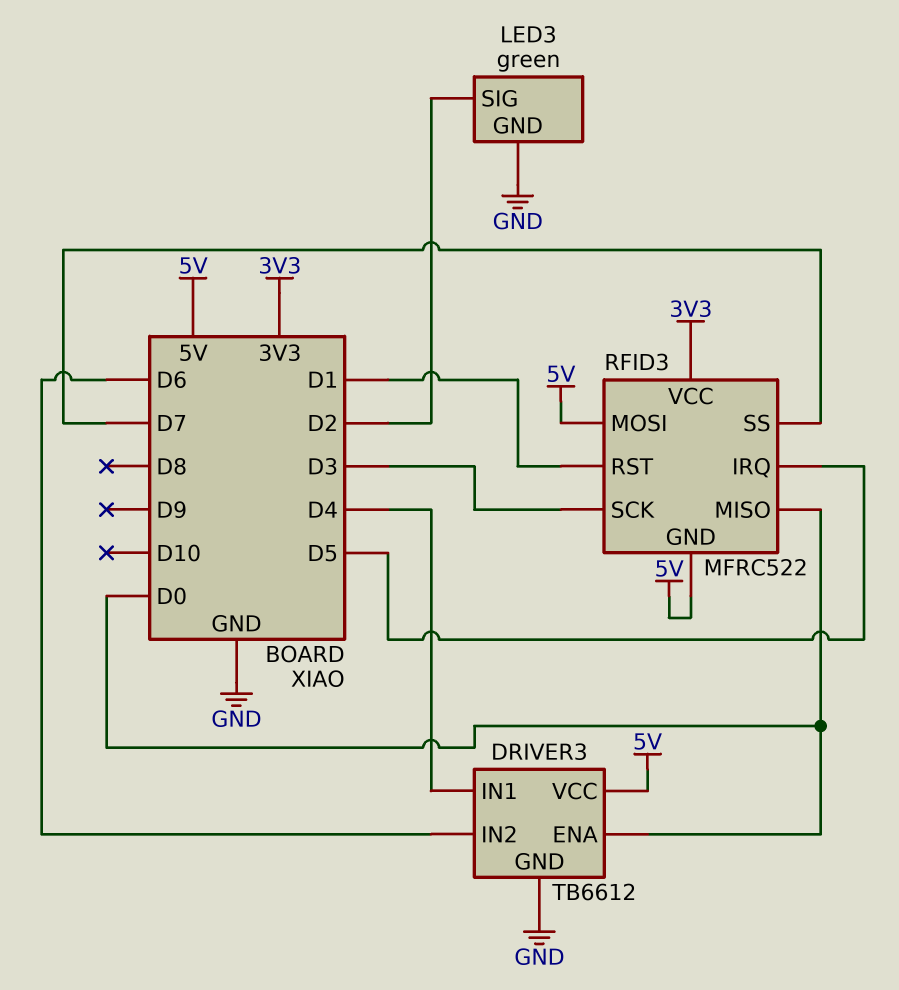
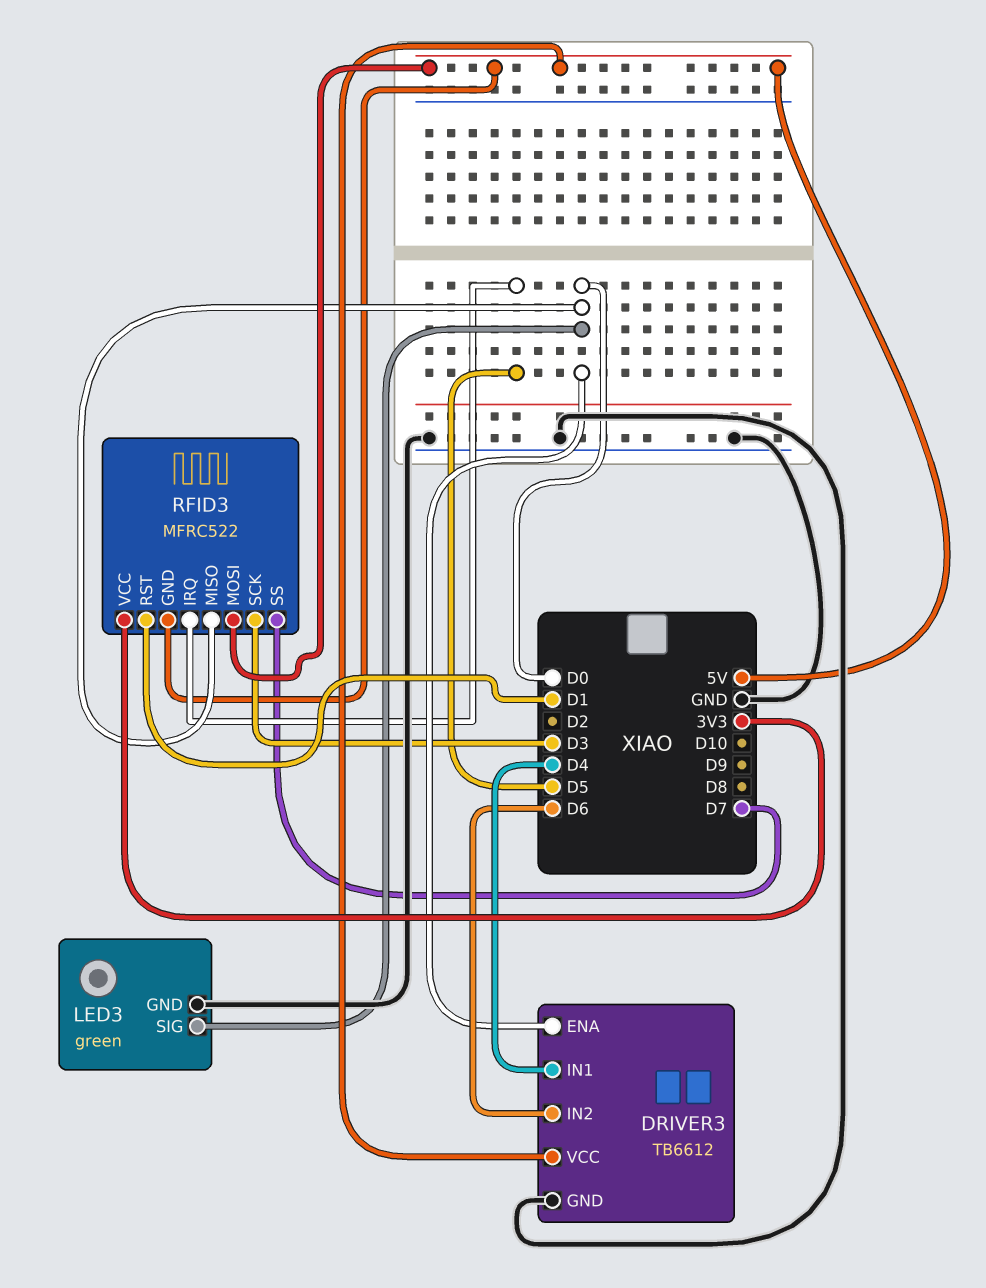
LED3 pin SIG: D2 -> D0

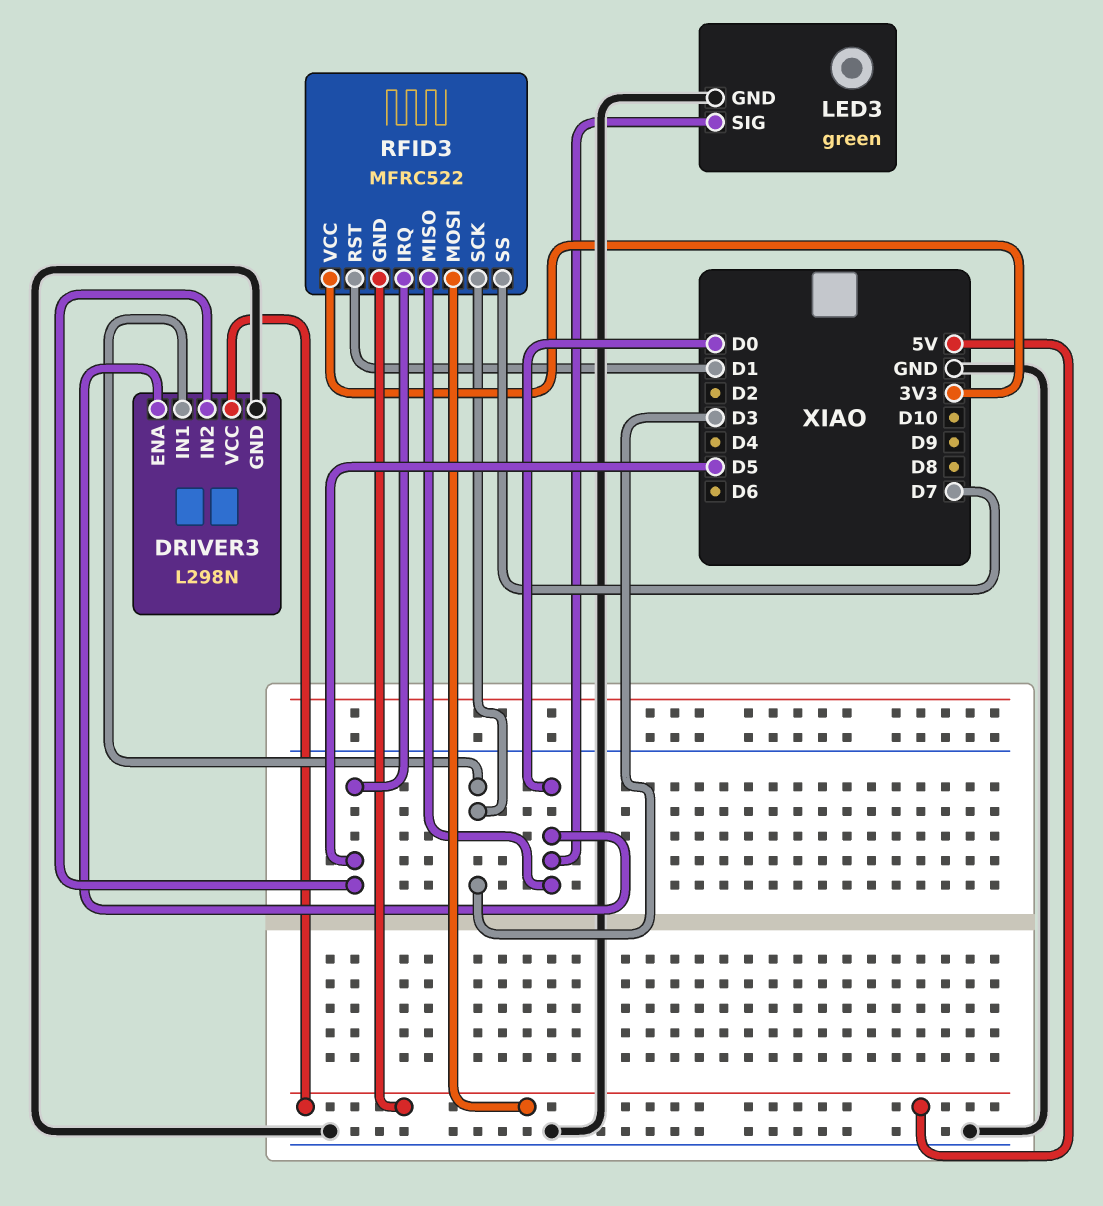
DRIVER3: TB6612 -> L298N
DRIVER3 pin IN1: D4 -> D3
DRIVER3 pin IN2: D6 -> D5

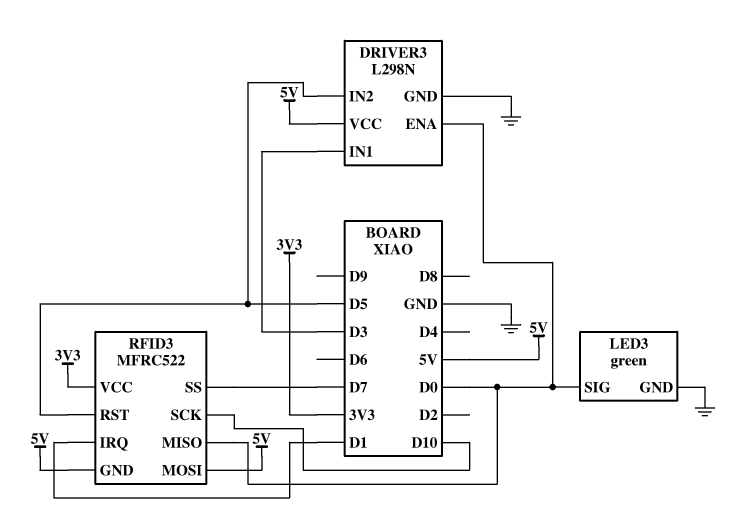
RFID3 pin IRQ: D5 -> D1
RFID3 pin RST: D1 -> D5
RFID3 pin SCK: D3 -> D10

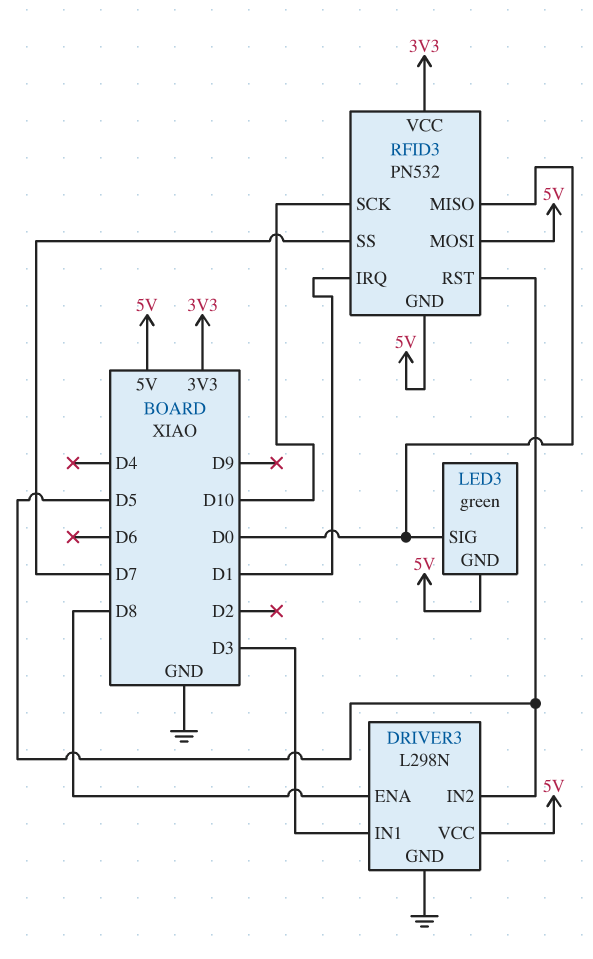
DRIVER3 pin ENA: D0 -> D8
LED3 pin GND: GND -> 5V
RFID3: MFRC522 -> PN532

